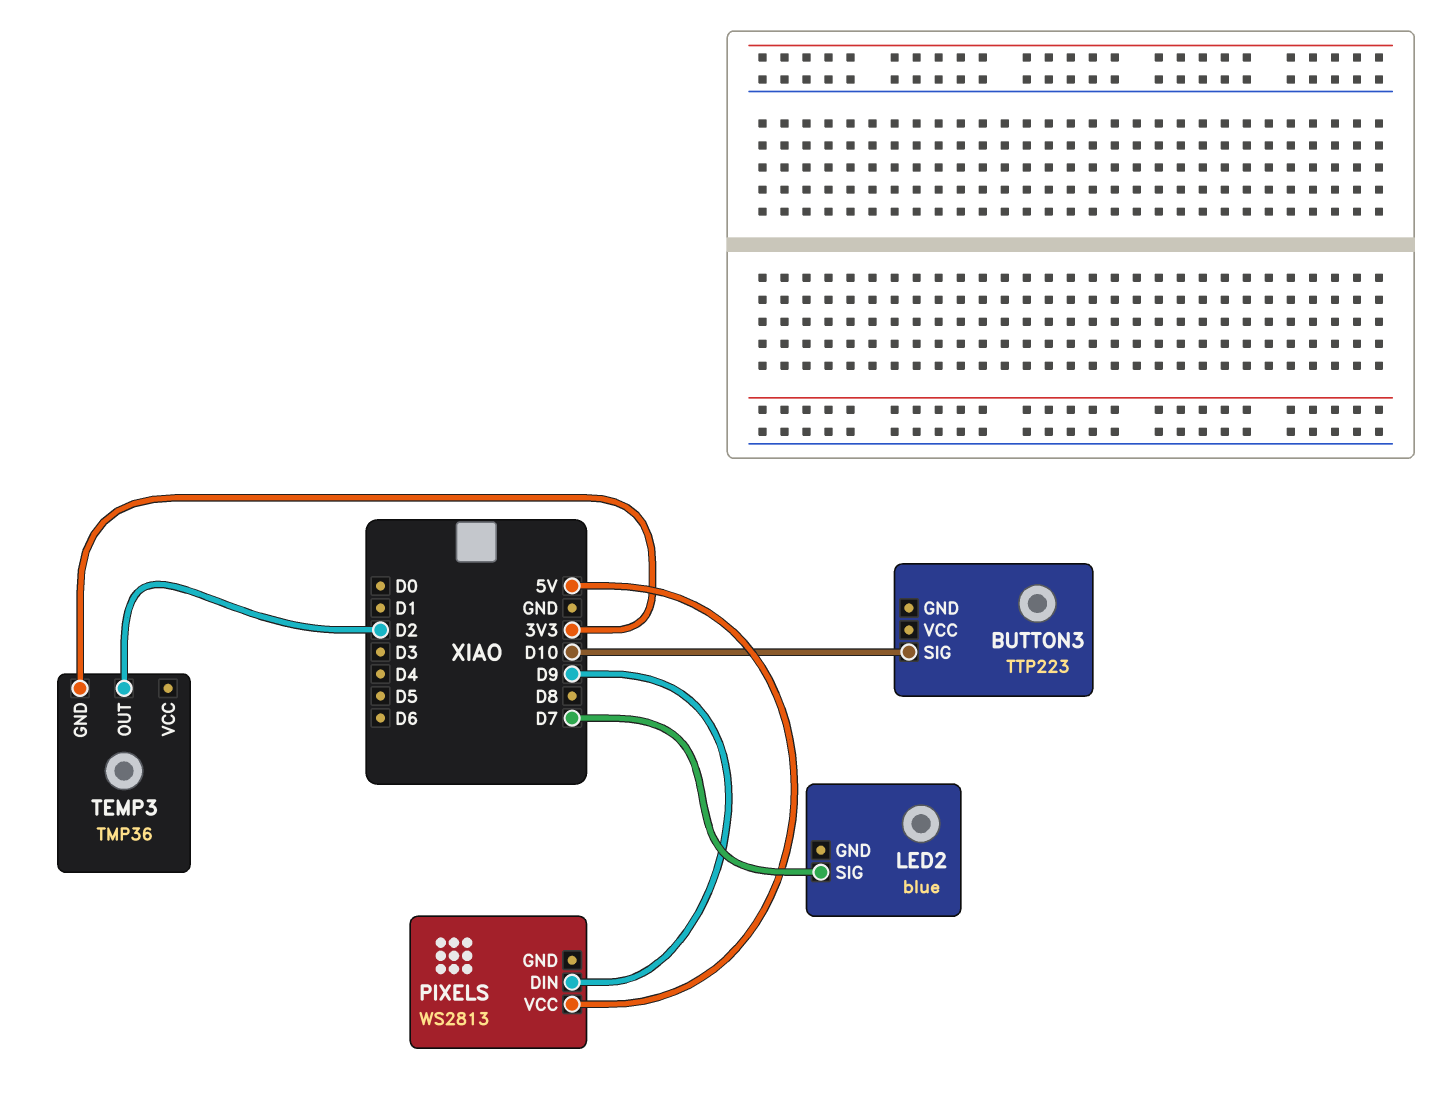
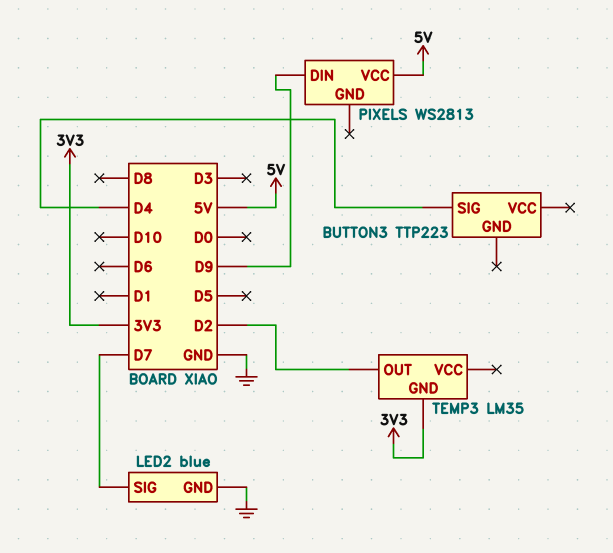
BUTTON3 pin SIG: D10 -> D4
LED2 pin GND: none -> GND
TEMP3: TMP36 -> LM35

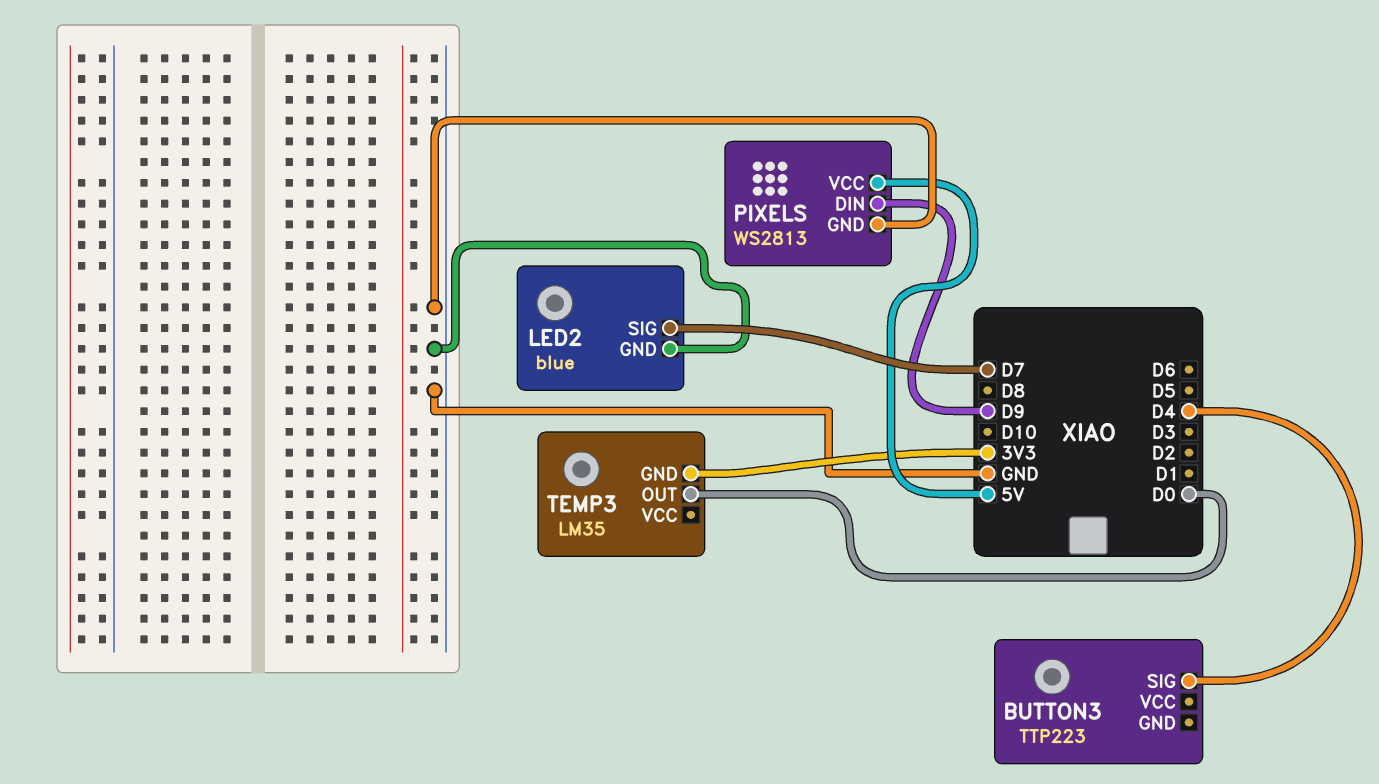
PIXELS pin GND: none -> GND
TEMP3 pin OUT: D2 -> D0

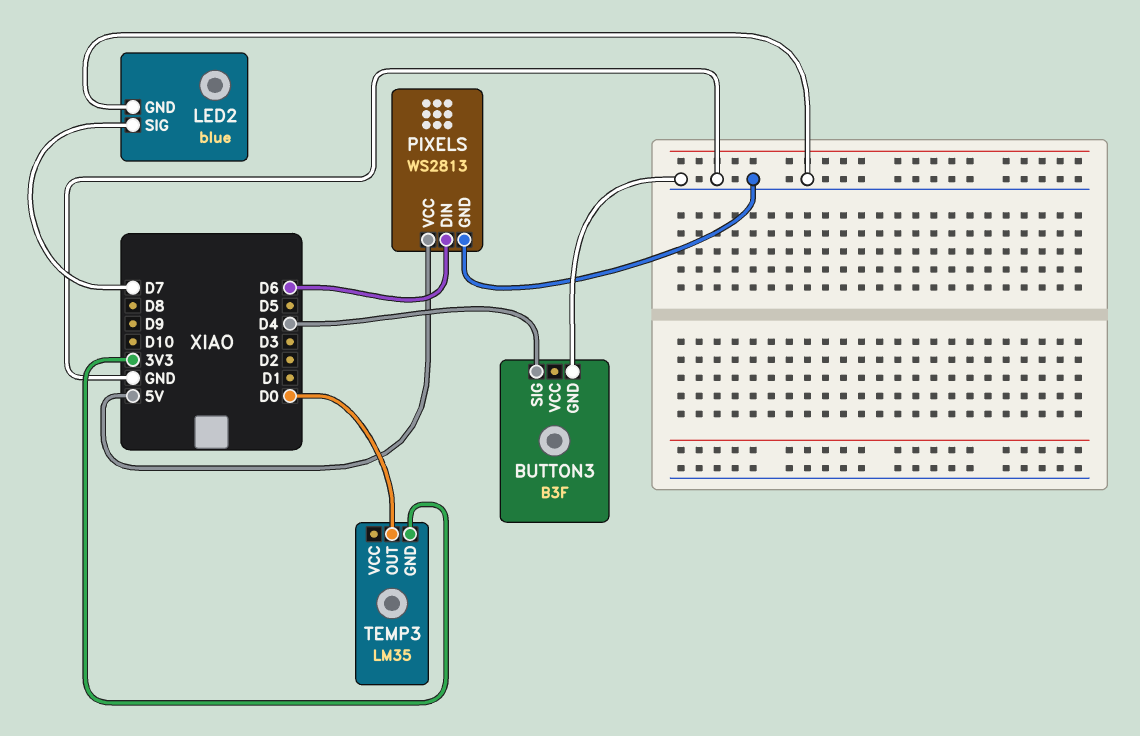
BUTTON3: TTP223 -> B3F
BUTTON3 pin GND: none -> GND
PIXELS pin DIN: D9 -> D6

